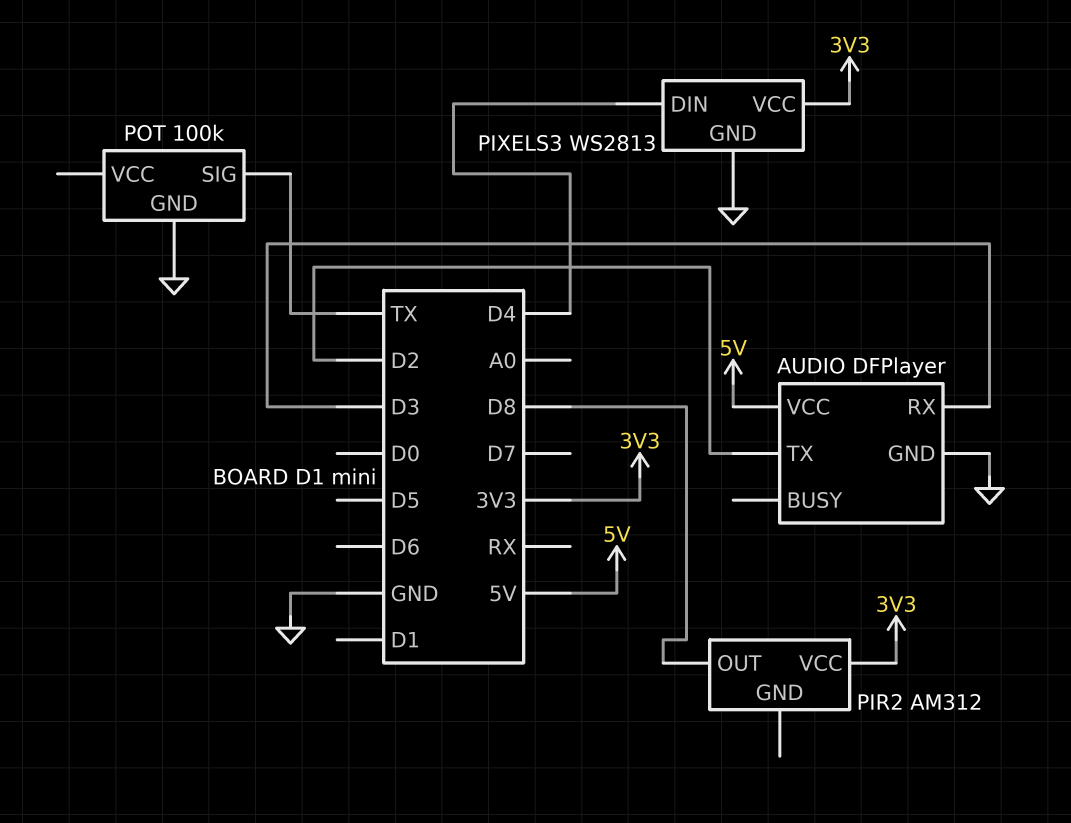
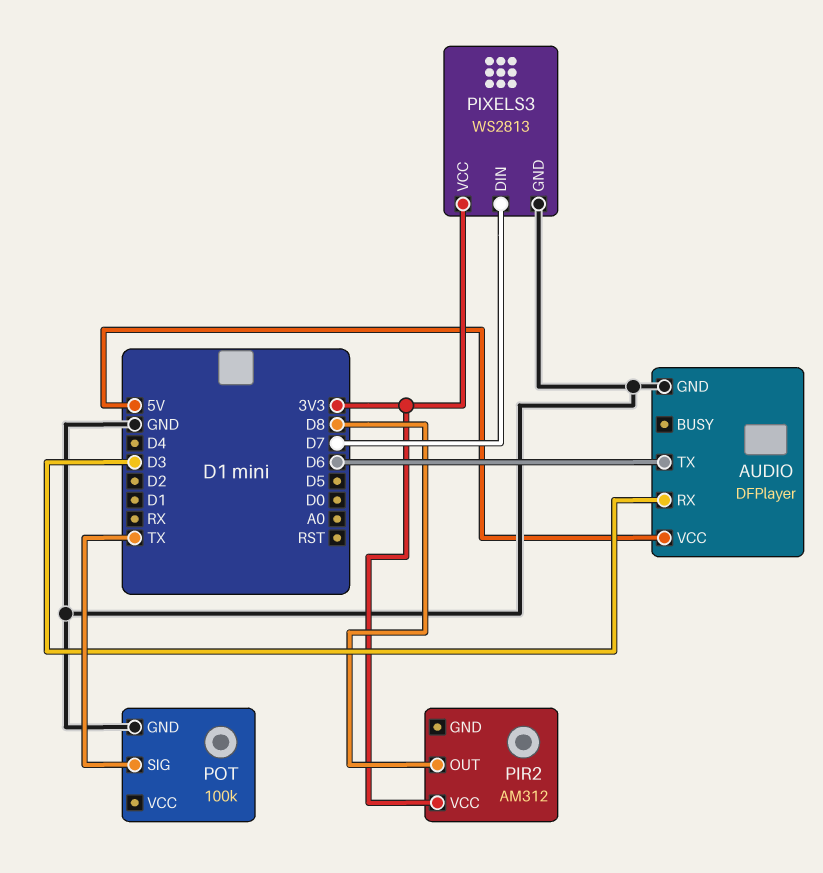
AUDIO pin TX: D2 -> D6
PIXELS3 pin DIN: D4 -> D7

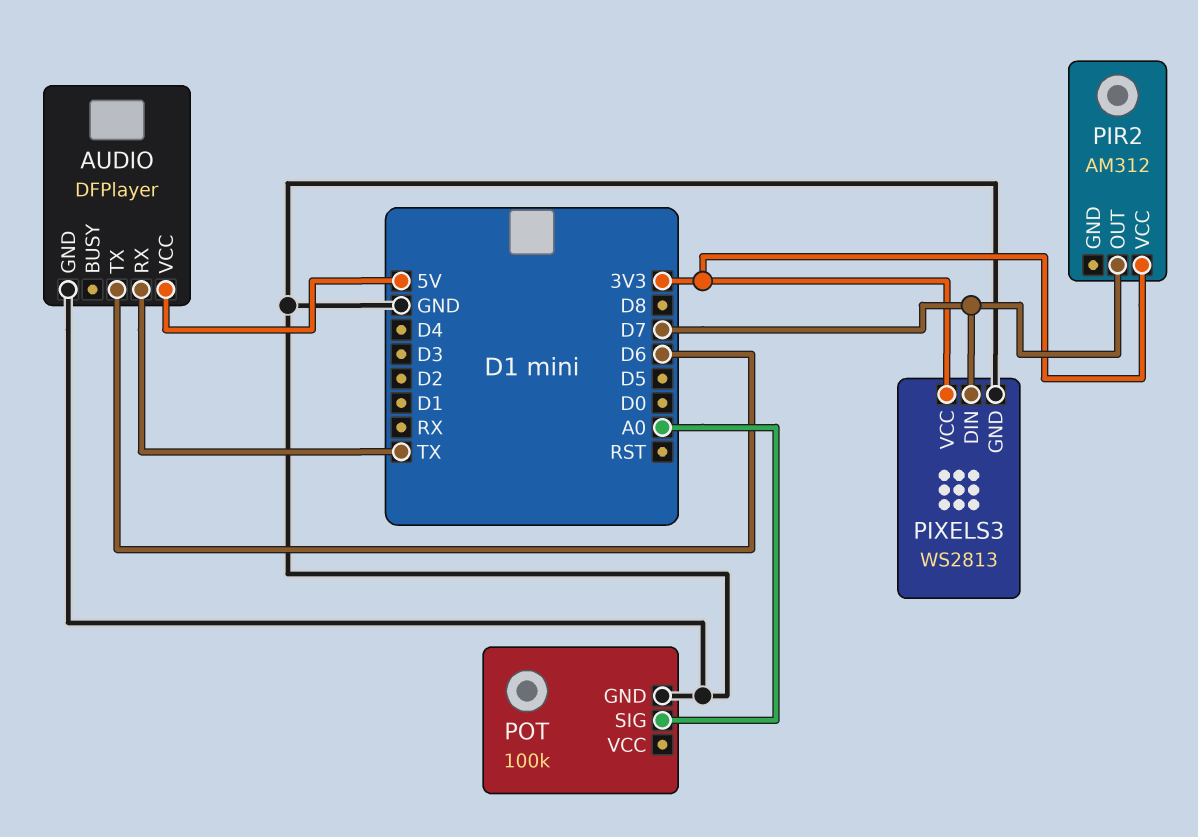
AUDIO pin RX: D3 -> TX
PIR2 pin OUT: D8 -> D7
POT pin SIG: TX -> A0

